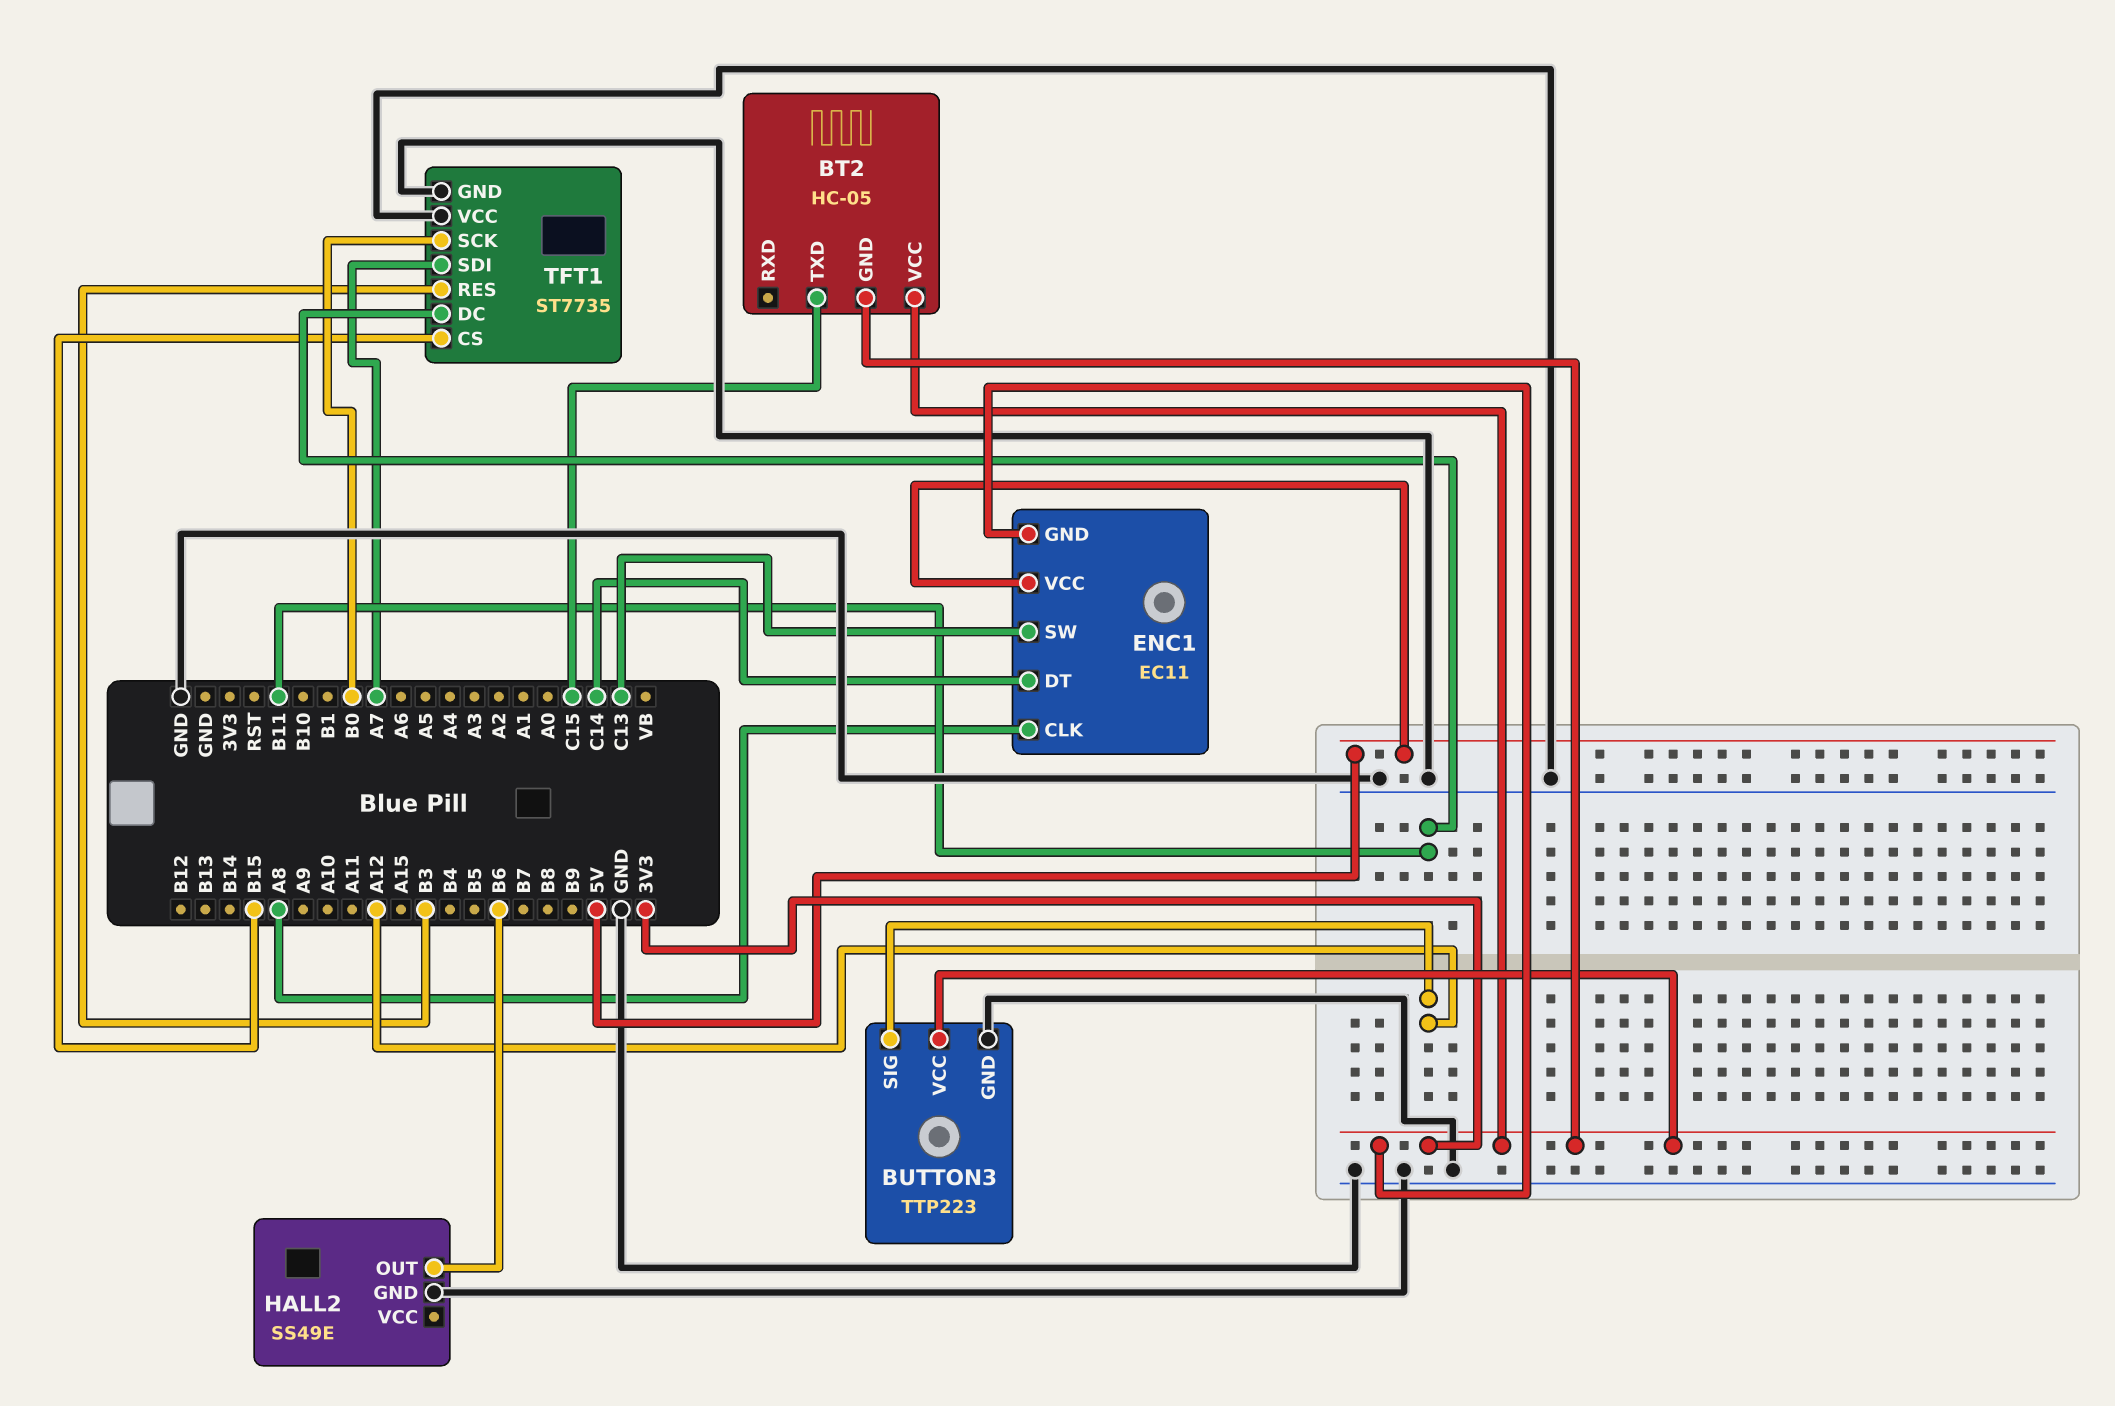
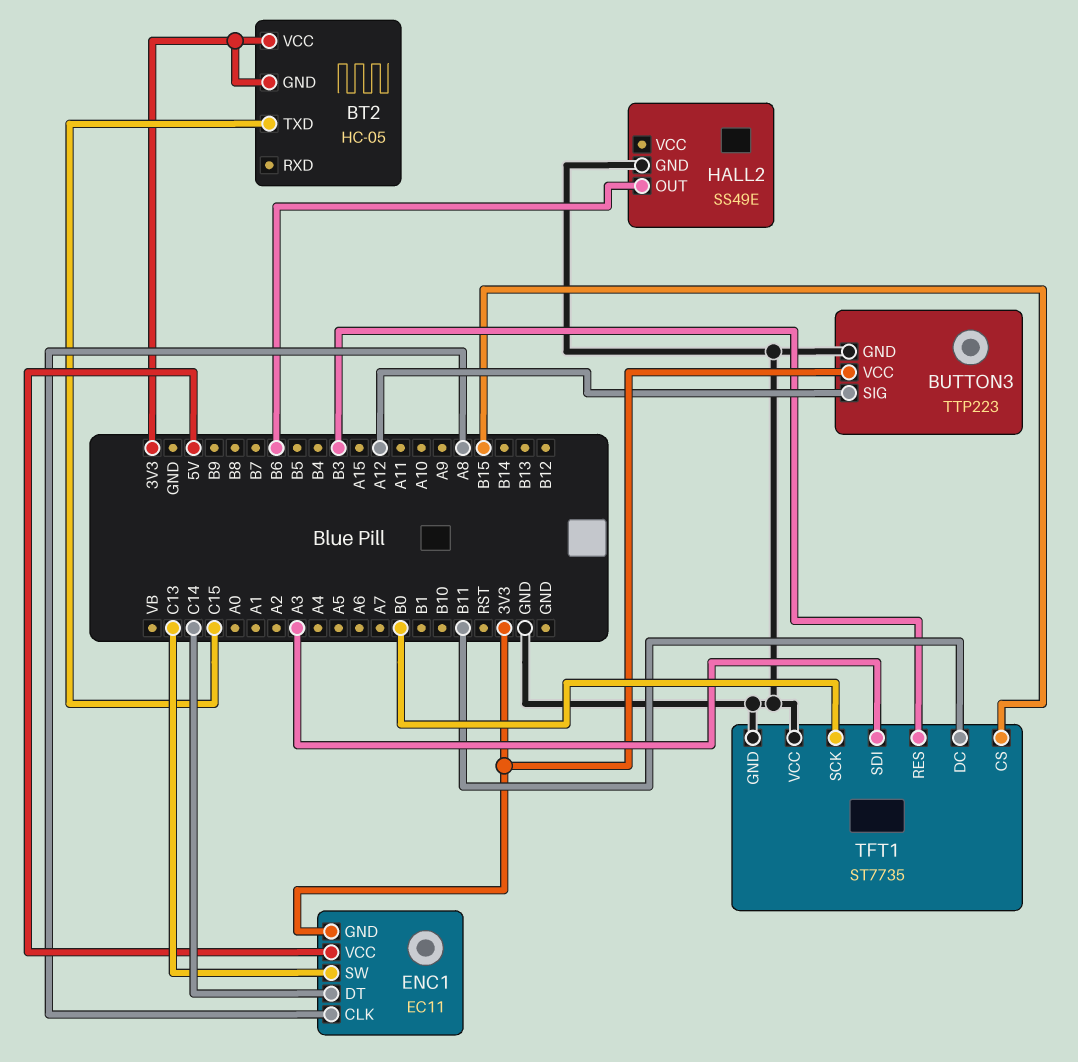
TFT1 pin SDI: A7 -> A3

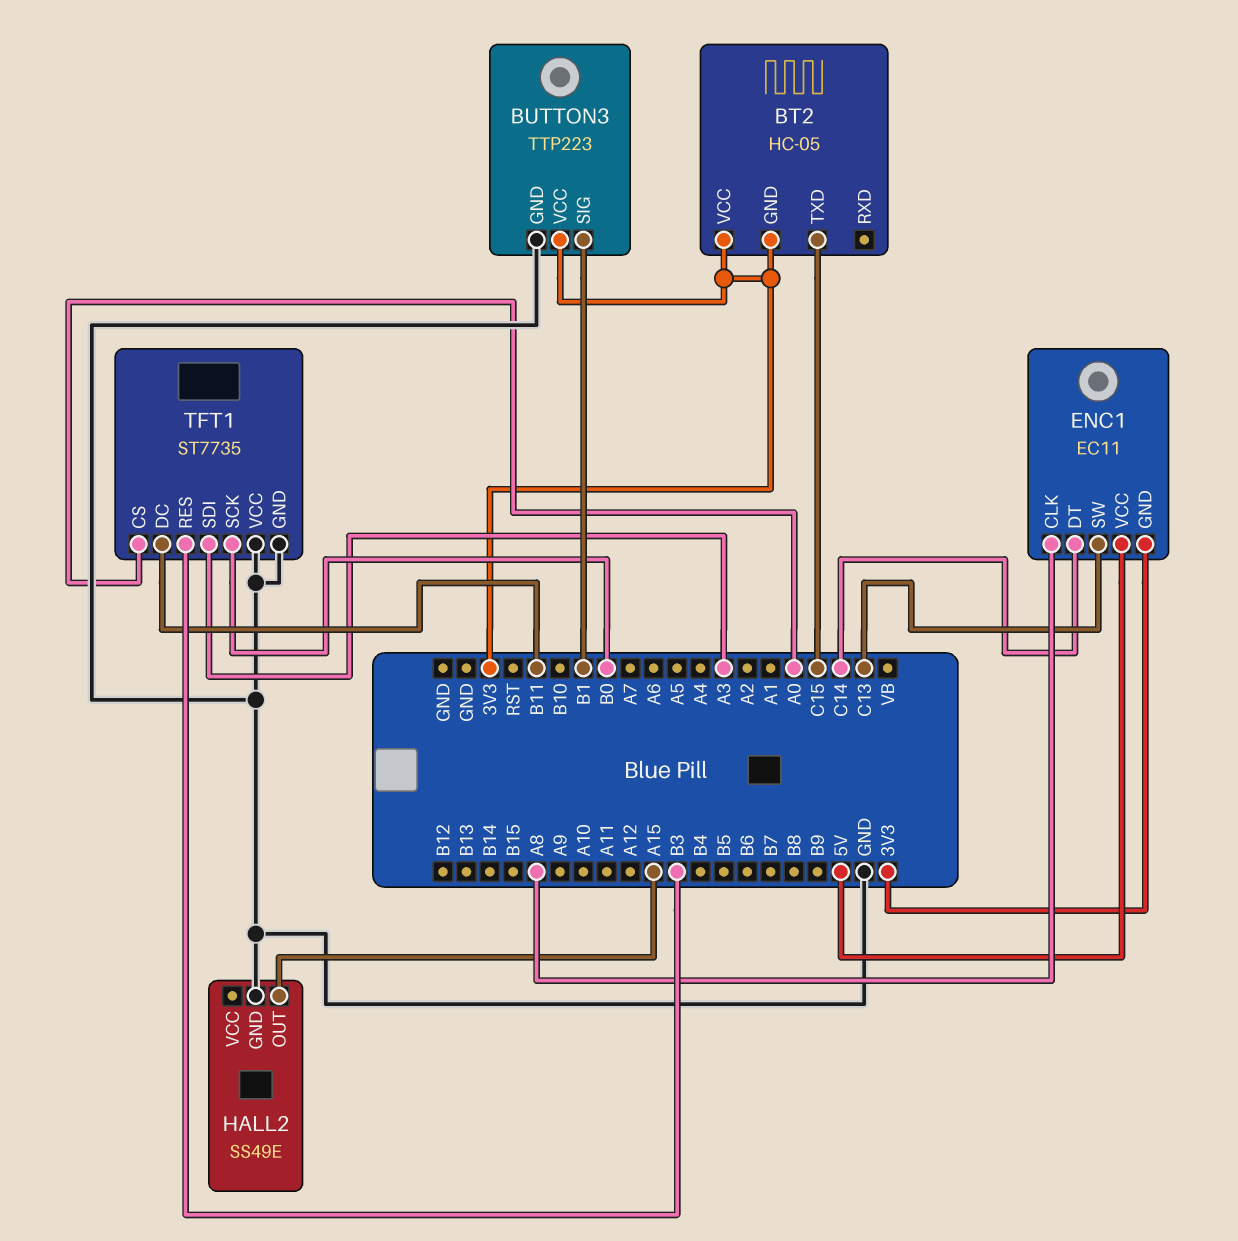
BUTTON3 pin SIG: A12 -> B1
HALL2 pin OUT: B6 -> A15
TFT1 pin CS: B15 -> A0

